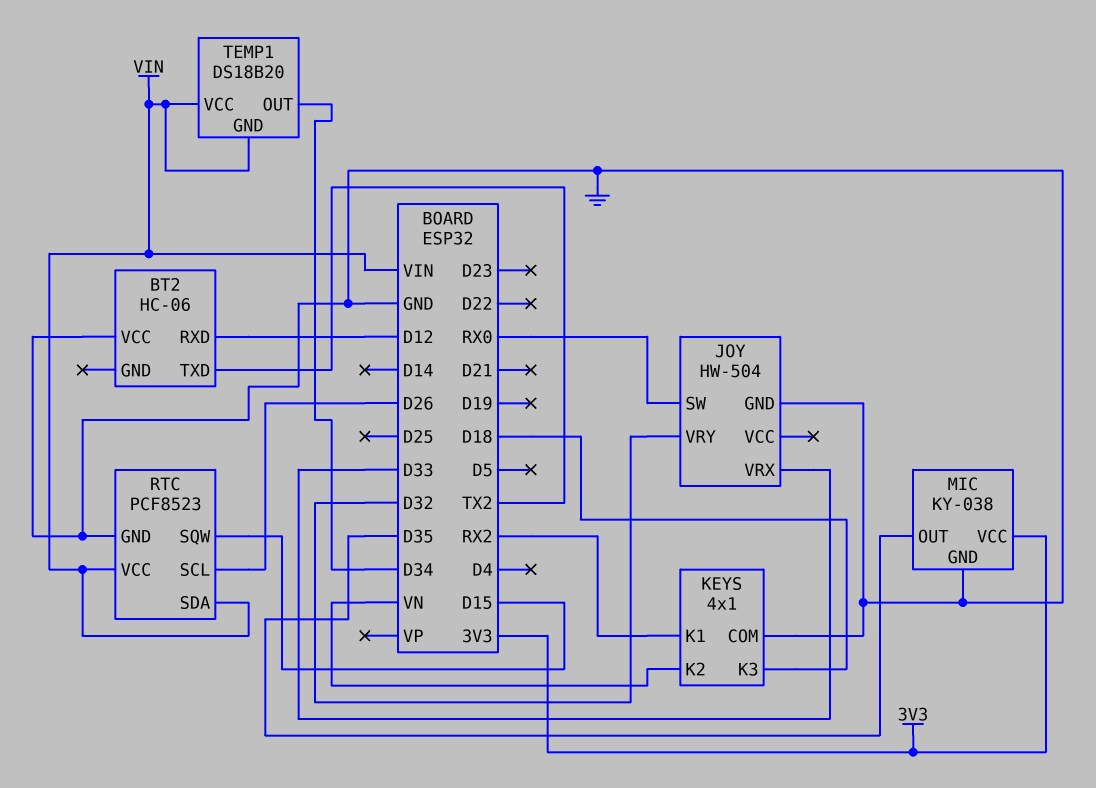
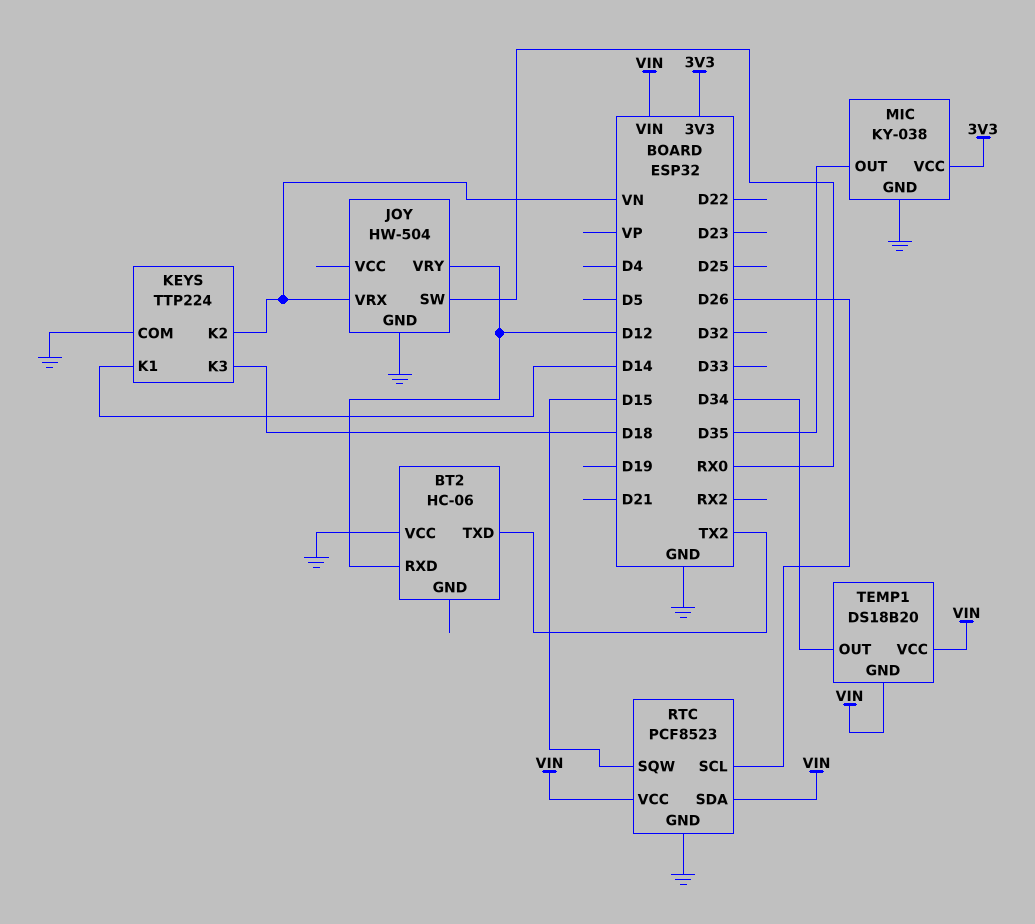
JOY pin VRX: D33 -> VN
JOY pin VRY: D32 -> D12
KEYS: 4x1 -> TTP224
KEYS pin K1: RX2 -> D14

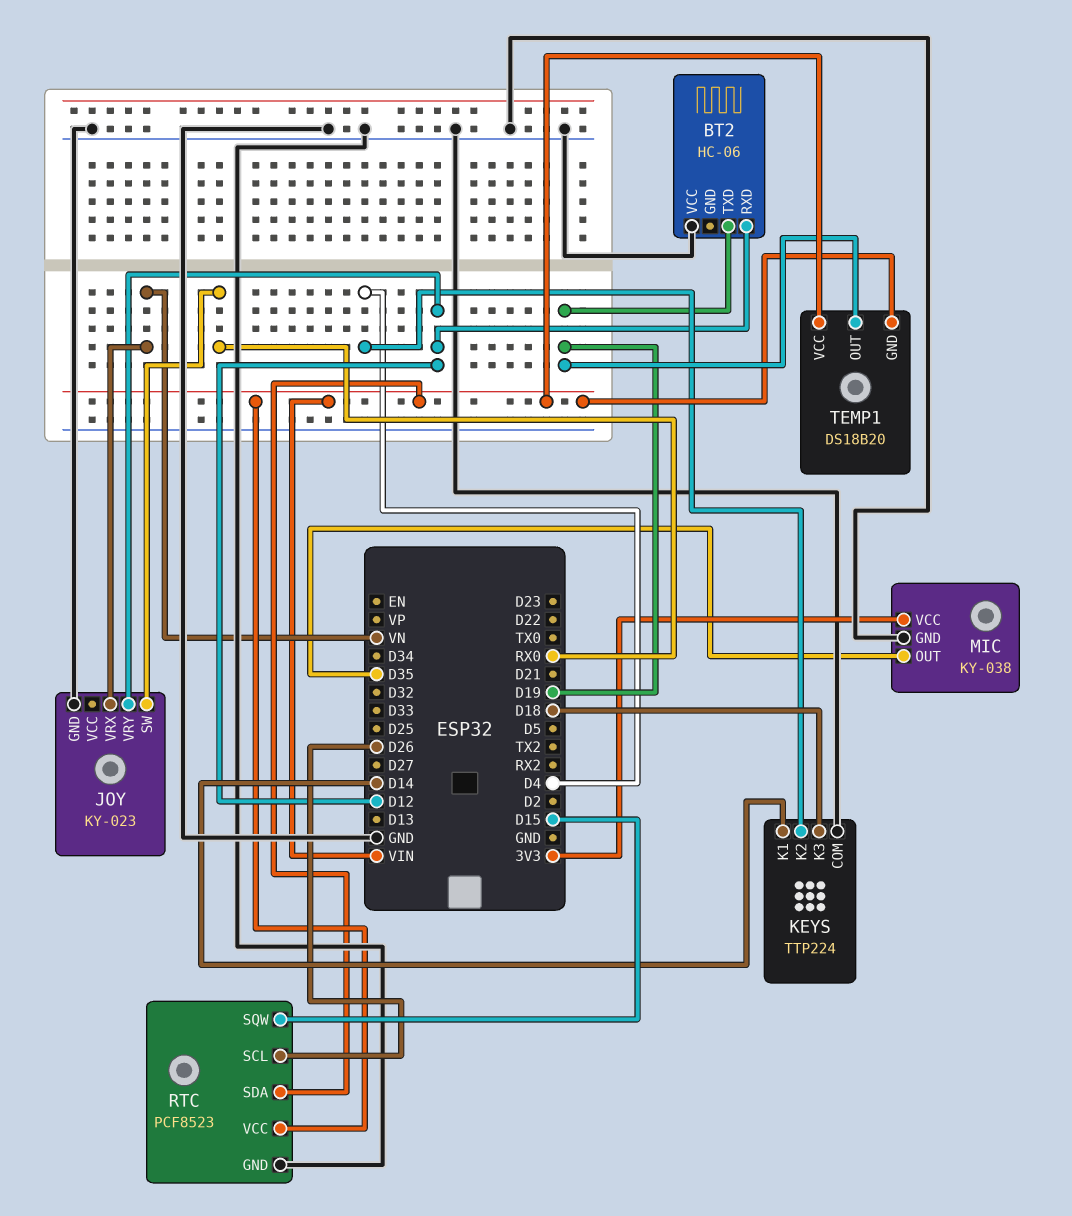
BT2 pin TXD: TX2 -> D19
JOY: HW-504 -> KY-023
KEYS pin K2: VN -> D4
TEMP1 pin OUT: D34 -> D19

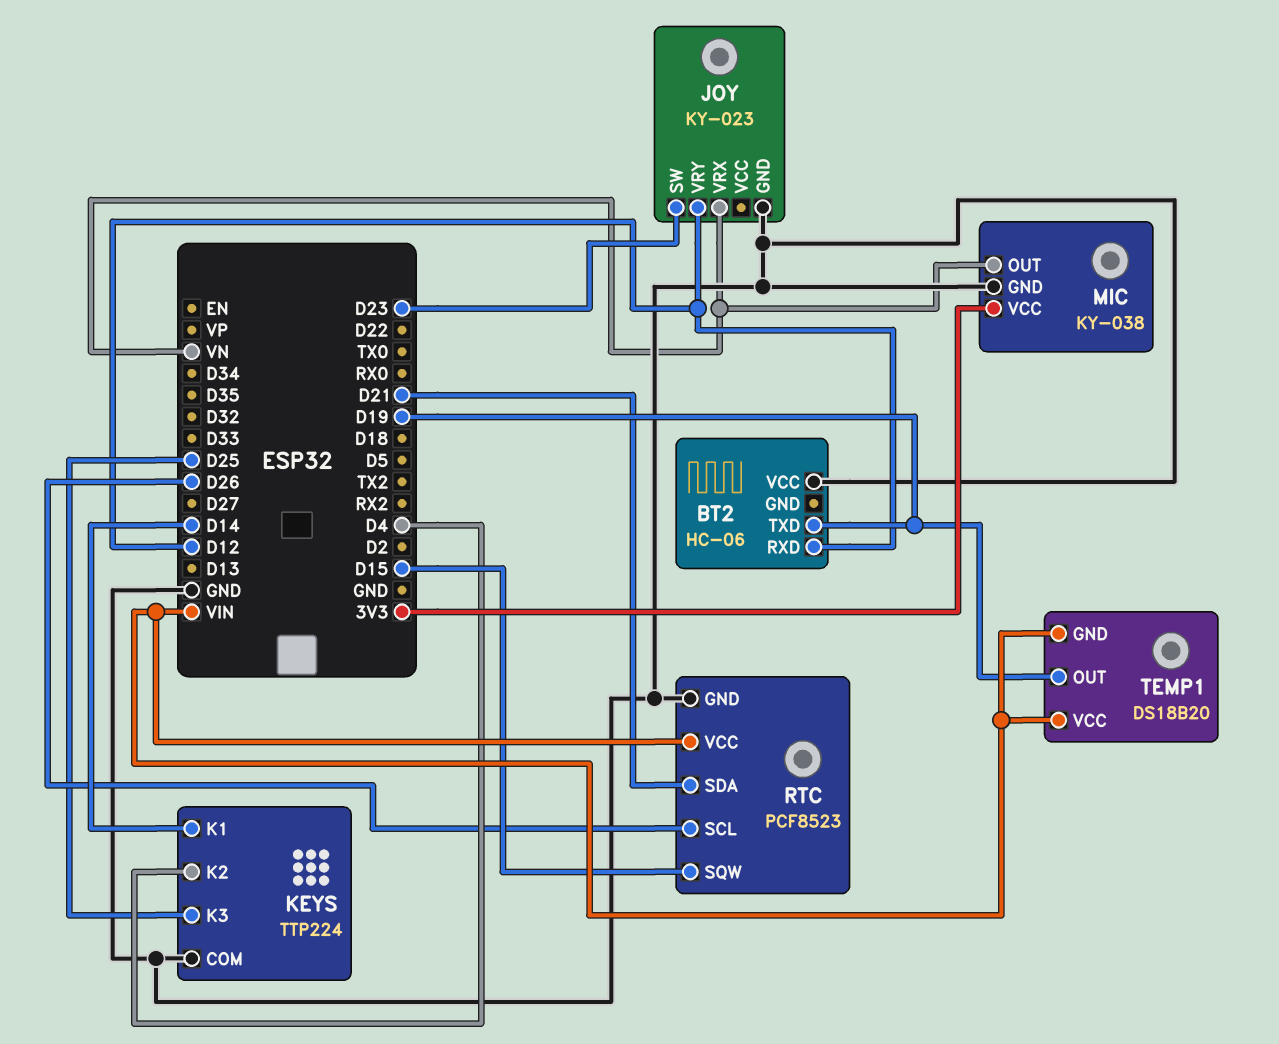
JOY pin SW: RX0 -> D23
KEYS pin K3: D18 -> D25
MIC pin OUT: D35 -> VN
RTC pin SDA: VIN -> D21

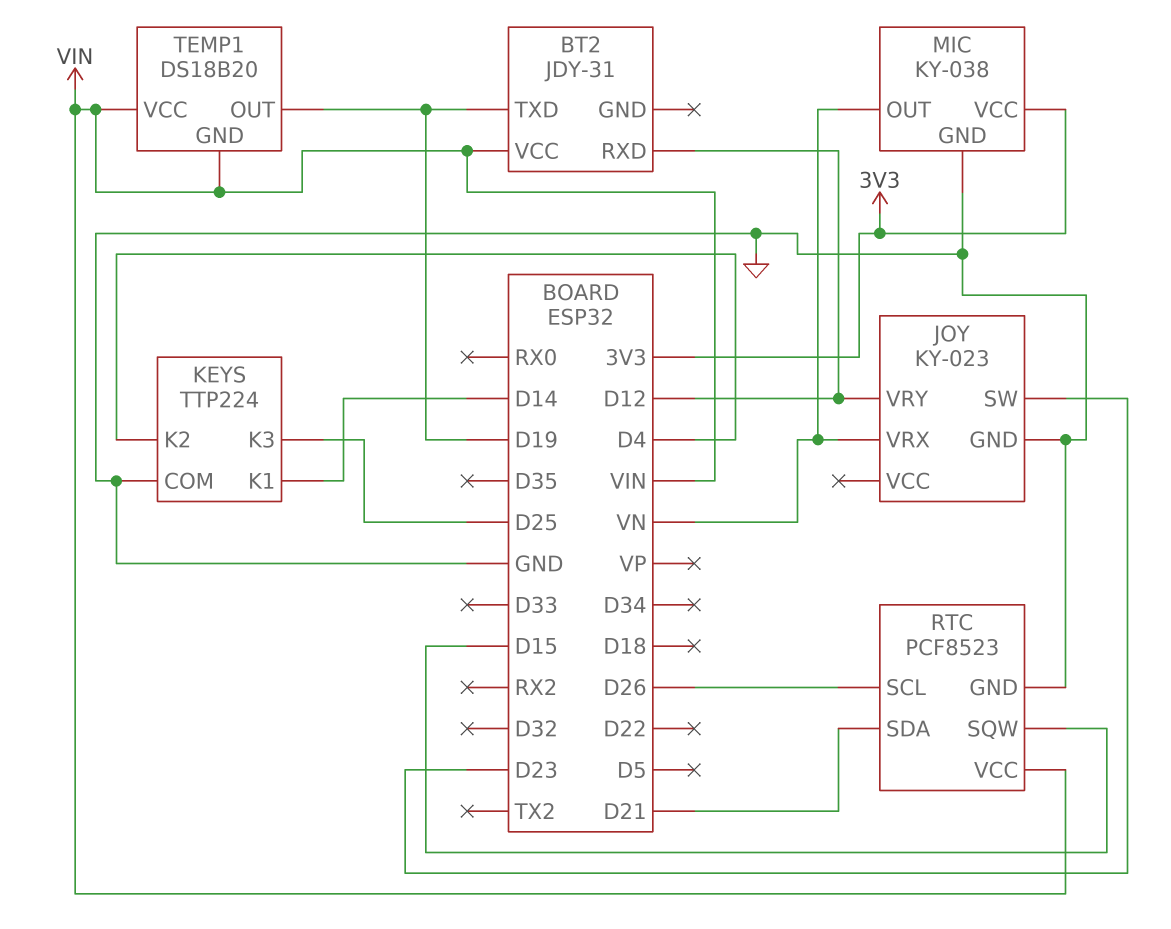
BT2: HC-06 -> JDY-31
BT2 pin VCC: GND -> VIN

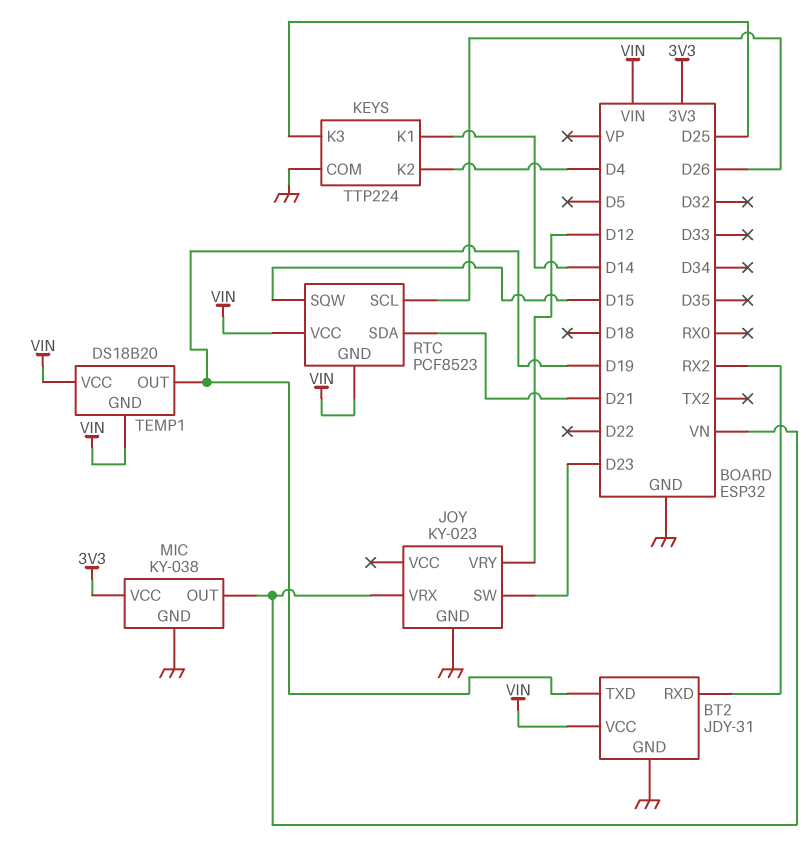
BT2 pin GND: none -> GND
BT2 pin RXD: D12 -> RX2
RTC pin GND: GND -> VIN

